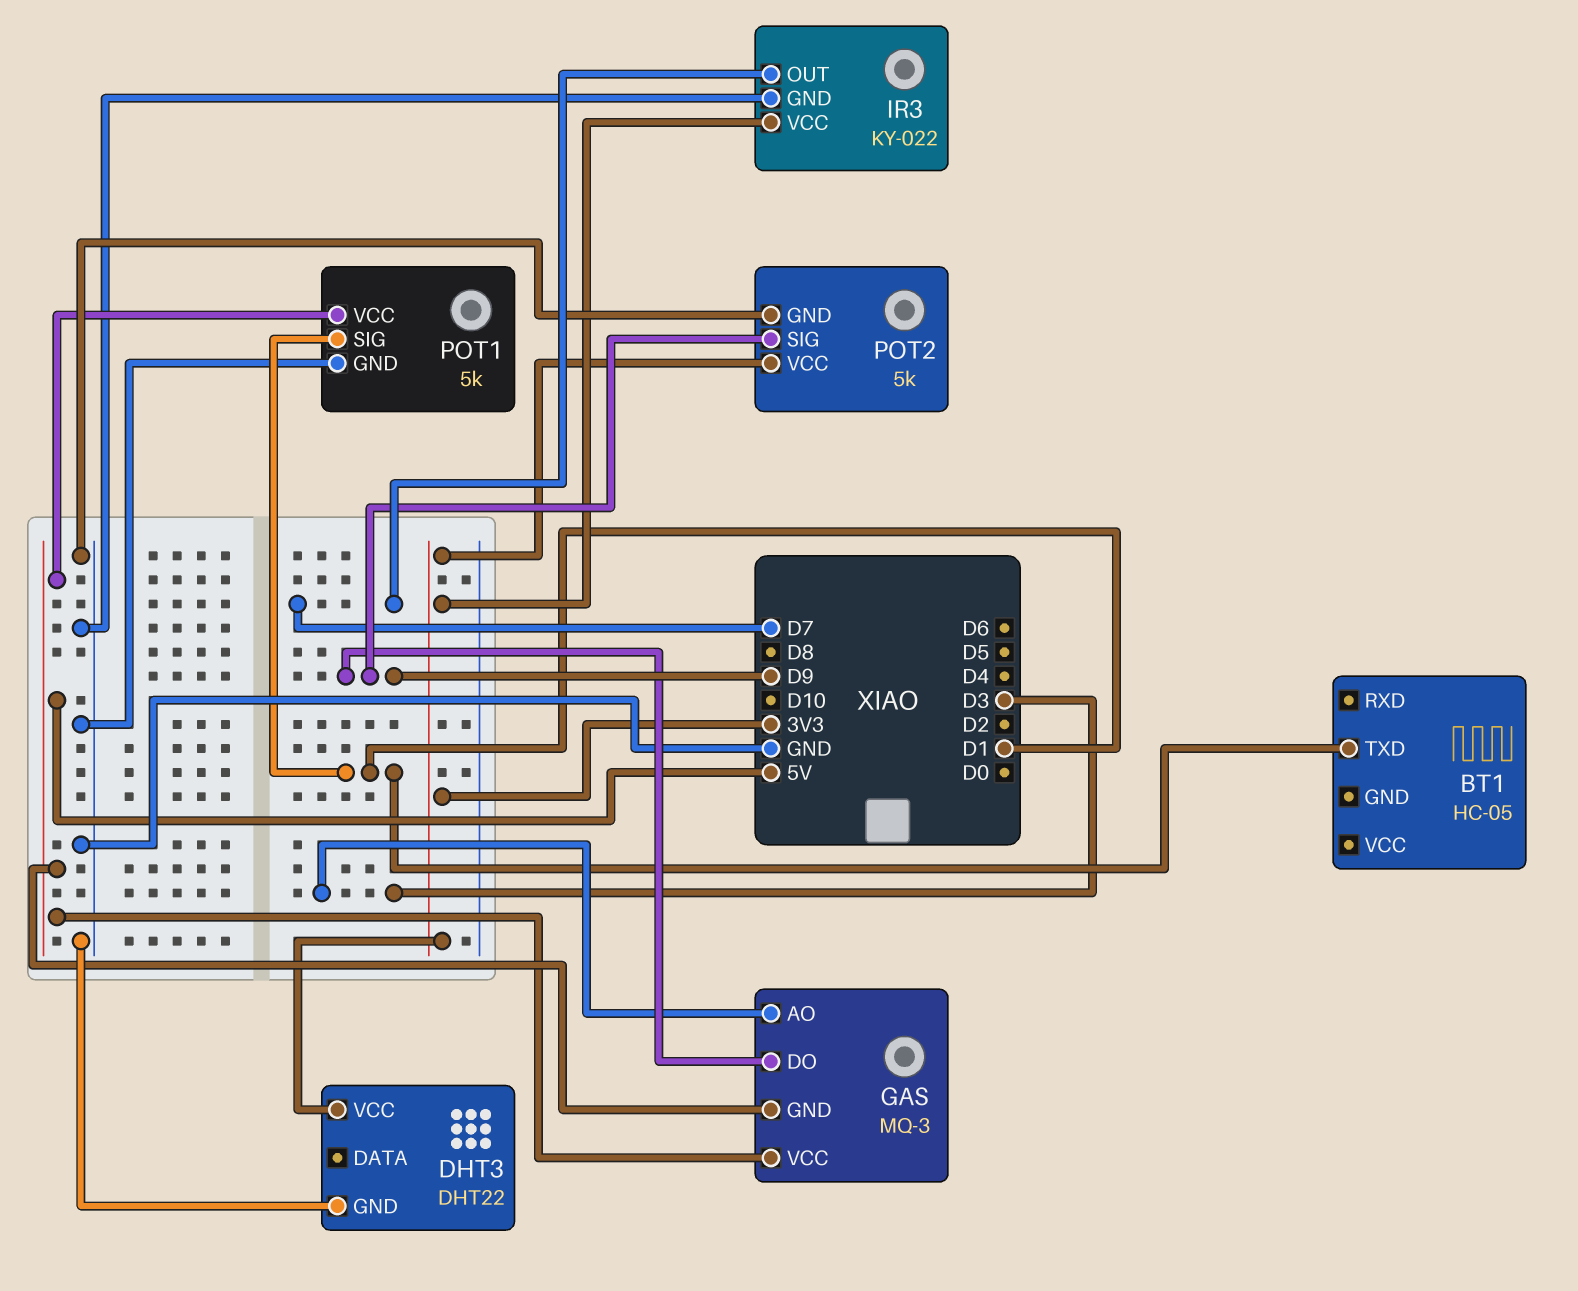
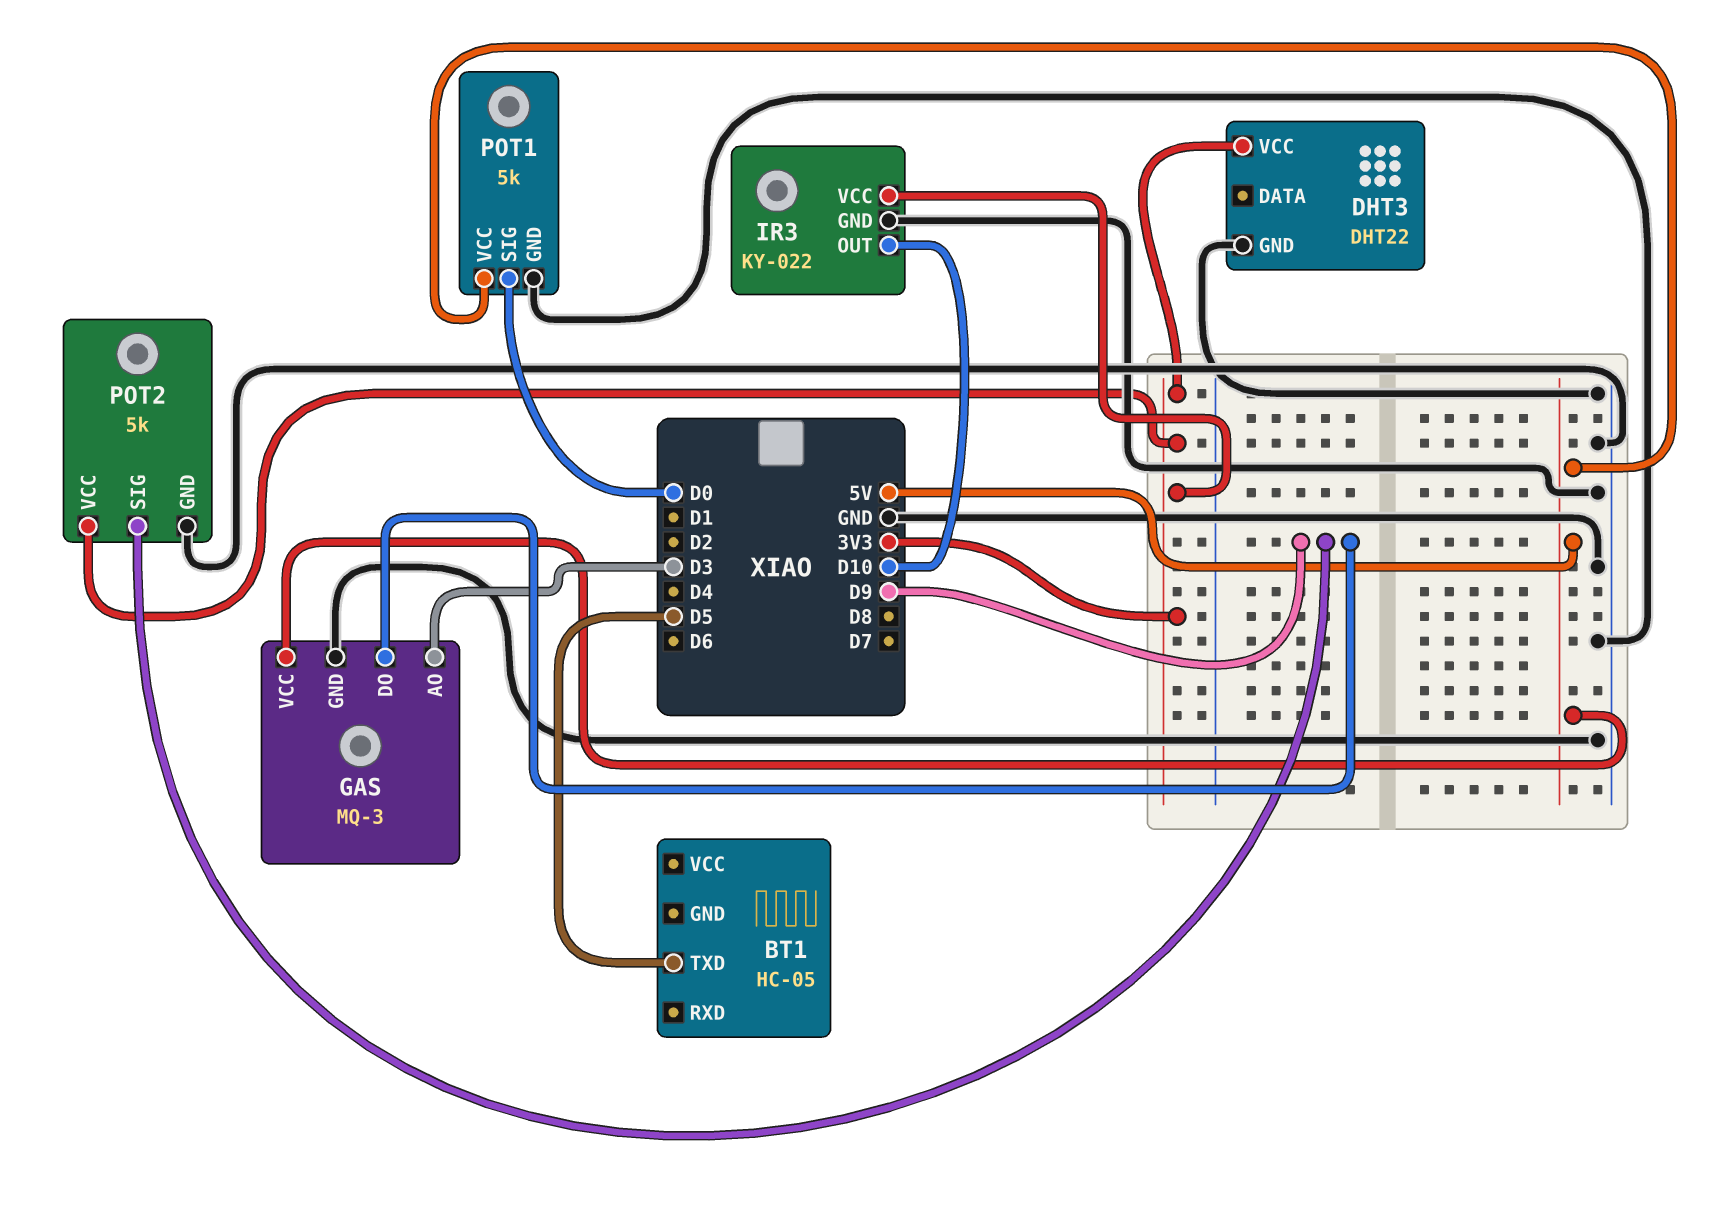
BT1 pin TXD: D1 -> D5
GAS pin GND: 5V -> GND
IR3 pin OUT: D7 -> D10
POT1 pin SIG: D1 -> D0

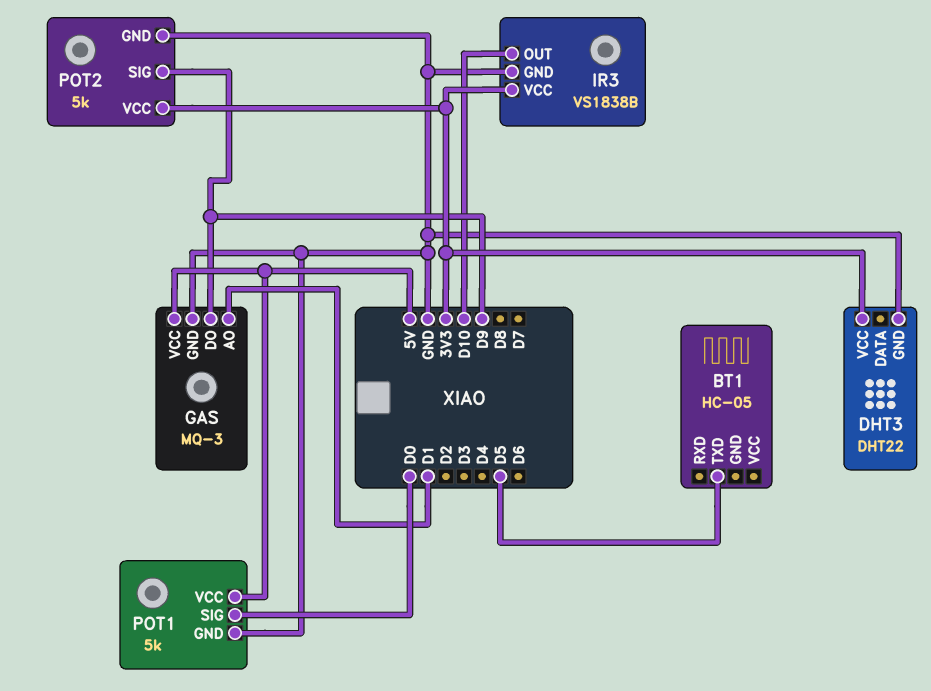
GAS pin AO: D3 -> D1
IR3: KY-022 -> VS1838B

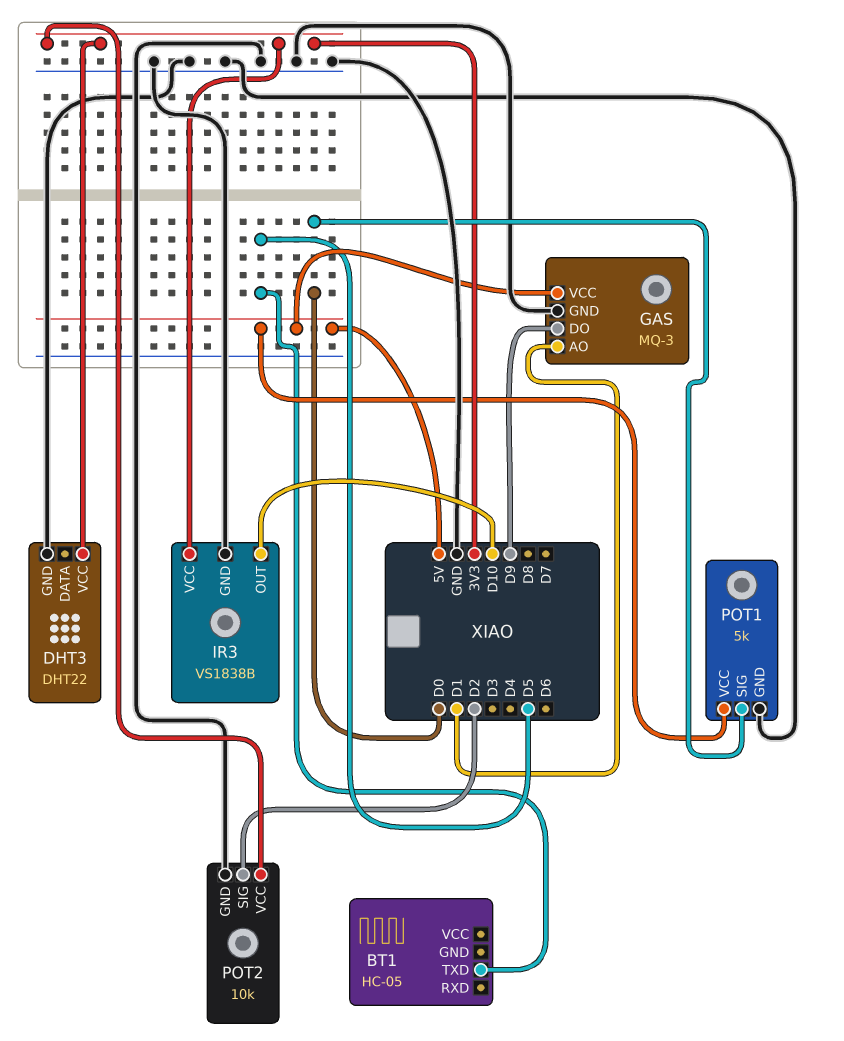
POT2: 5k -> 10k
POT2 pin SIG: D9 -> D2

